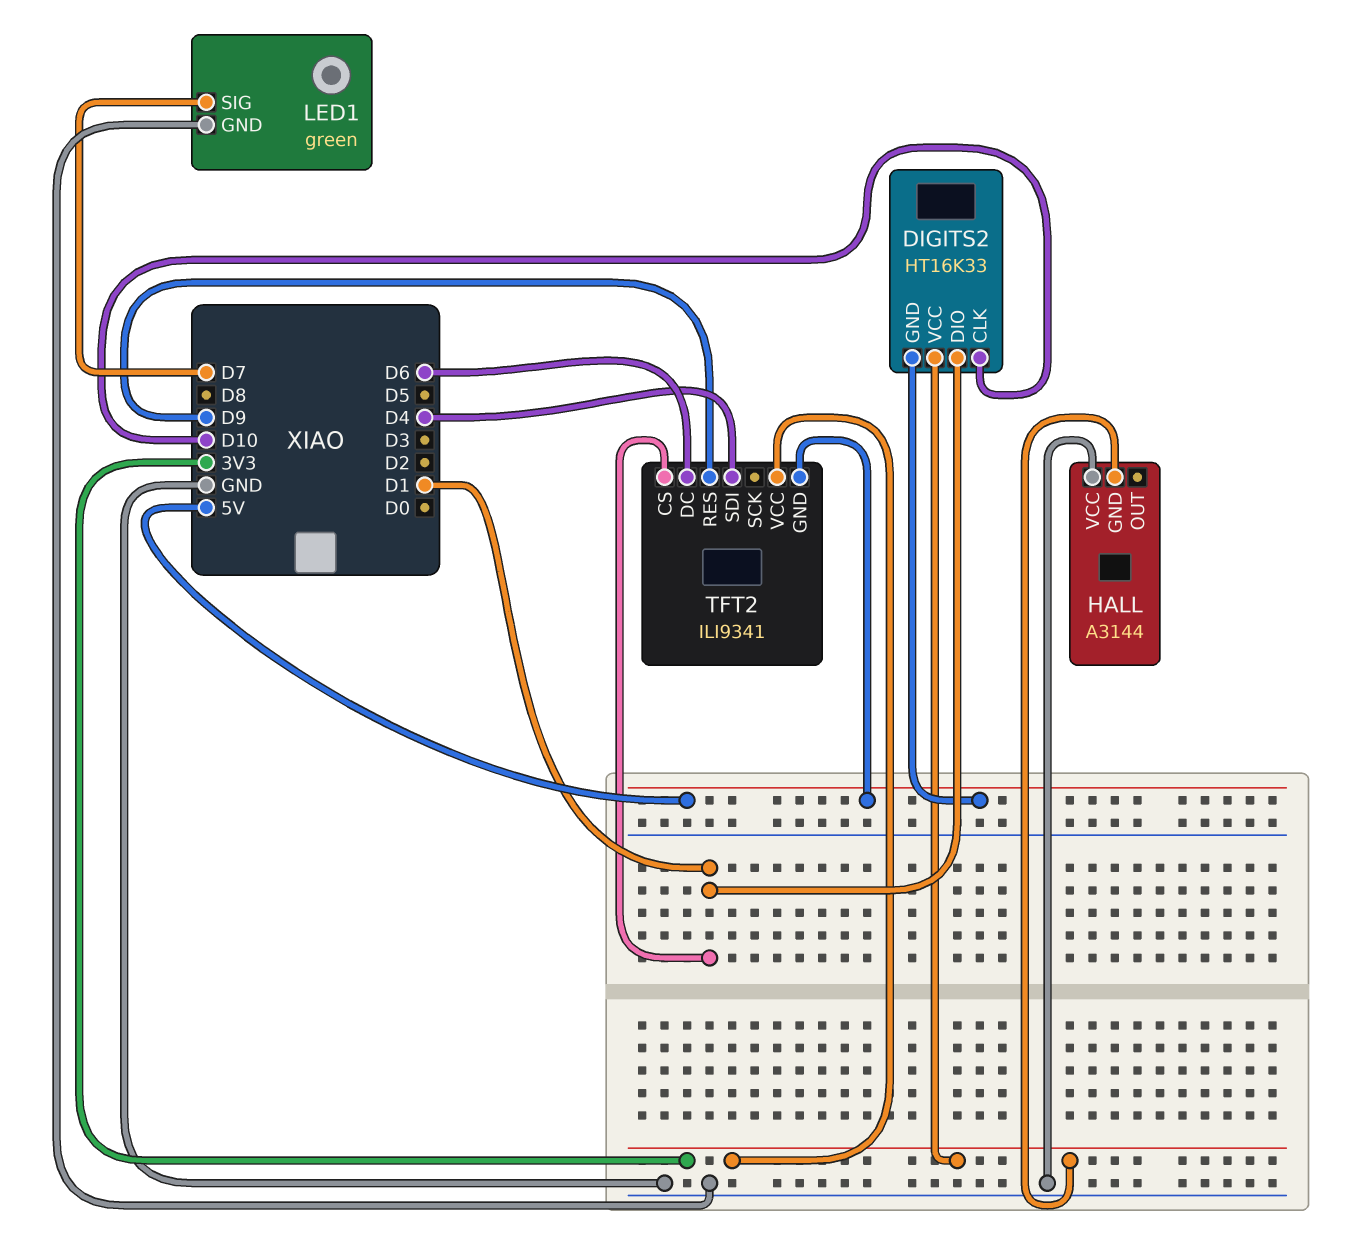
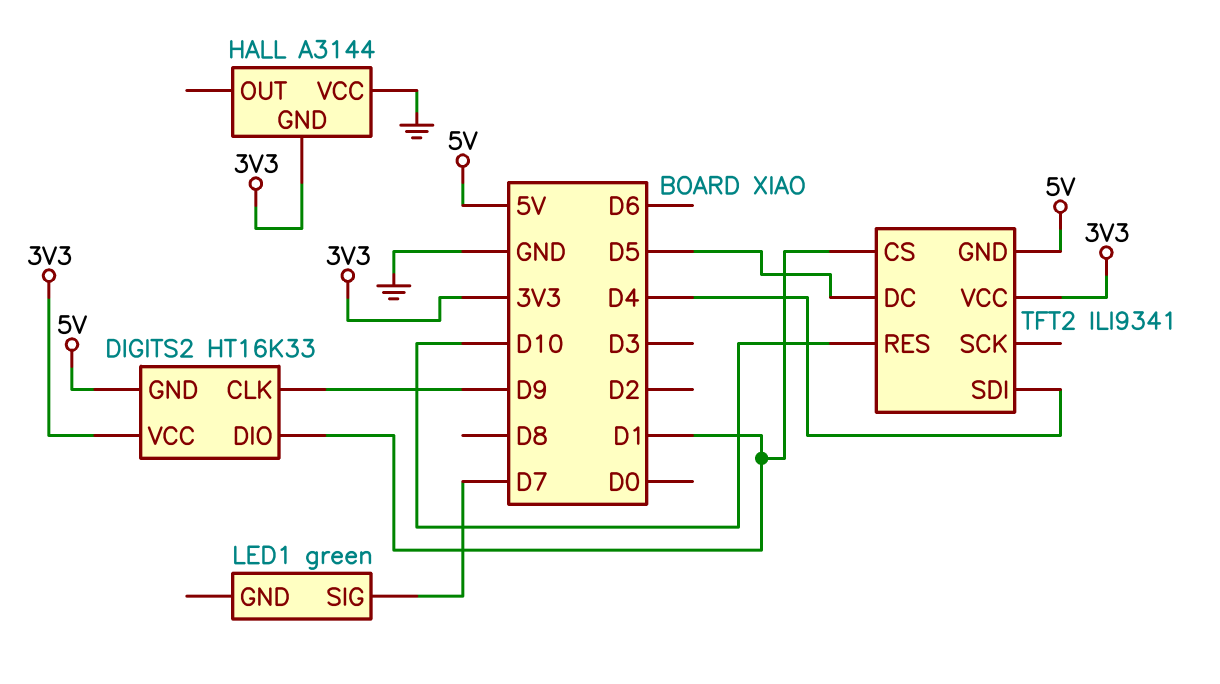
DIGITS2 pin CLK: D10 -> D9
LED1 pin GND: GND -> none
TFT2 pin DC: D6 -> D5
TFT2 pin RES: D9 -> D10

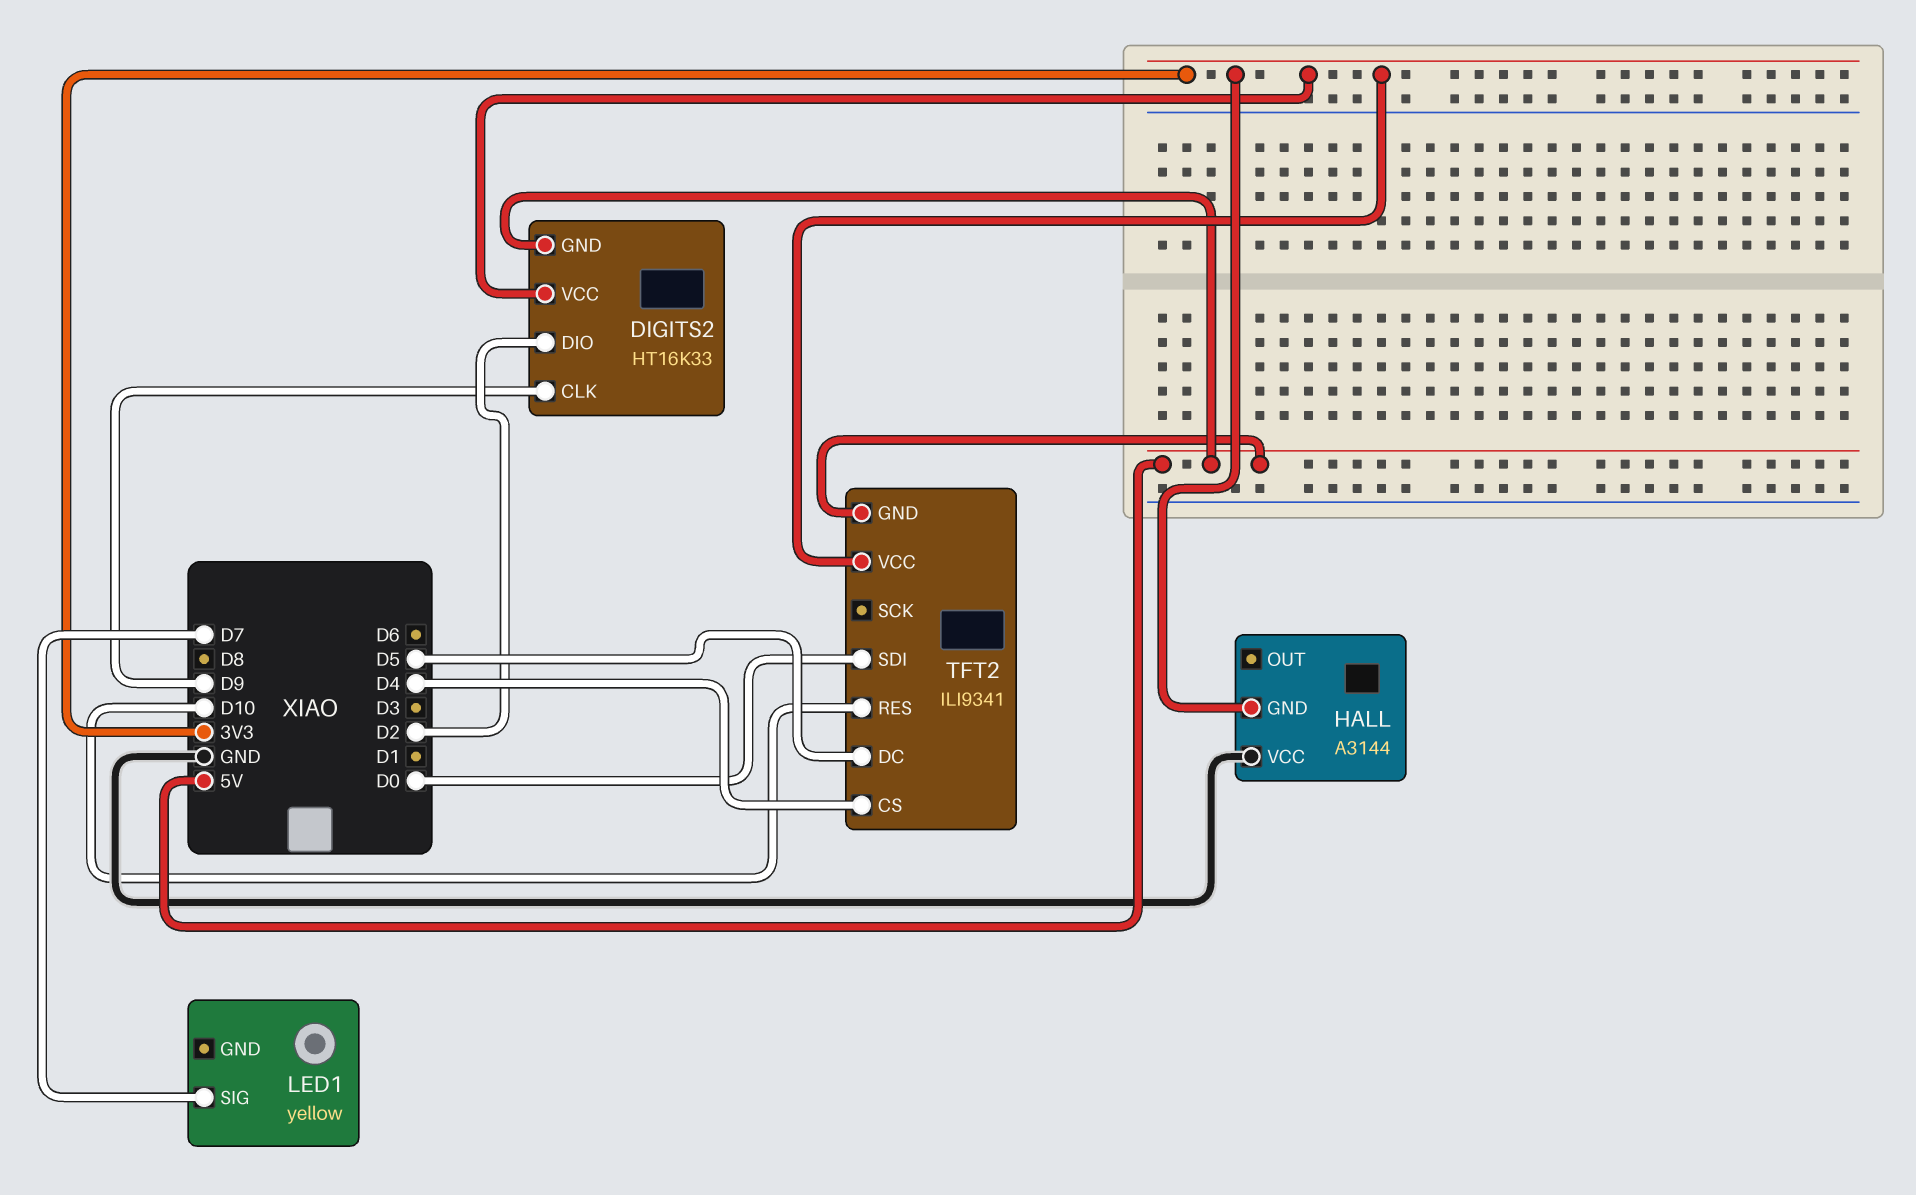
DIGITS2 pin DIO: D1 -> D2
LED1: green -> yellow
TFT2 pin CS: D1 -> D4
TFT2 pin SDI: D4 -> D0

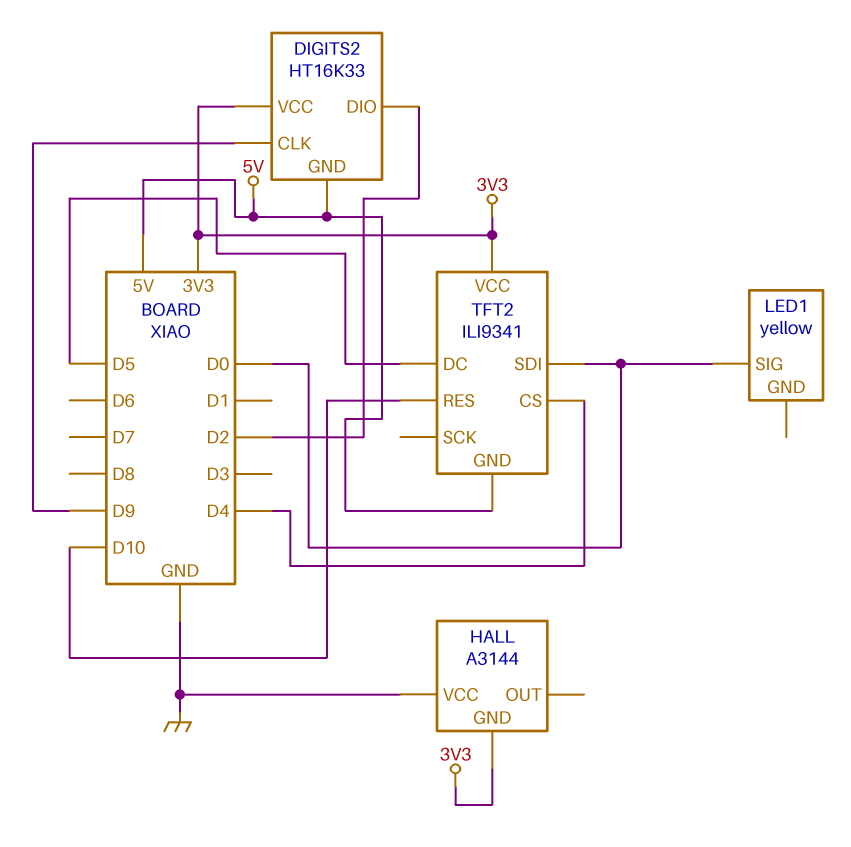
LED1 pin SIG: D7 -> D0

